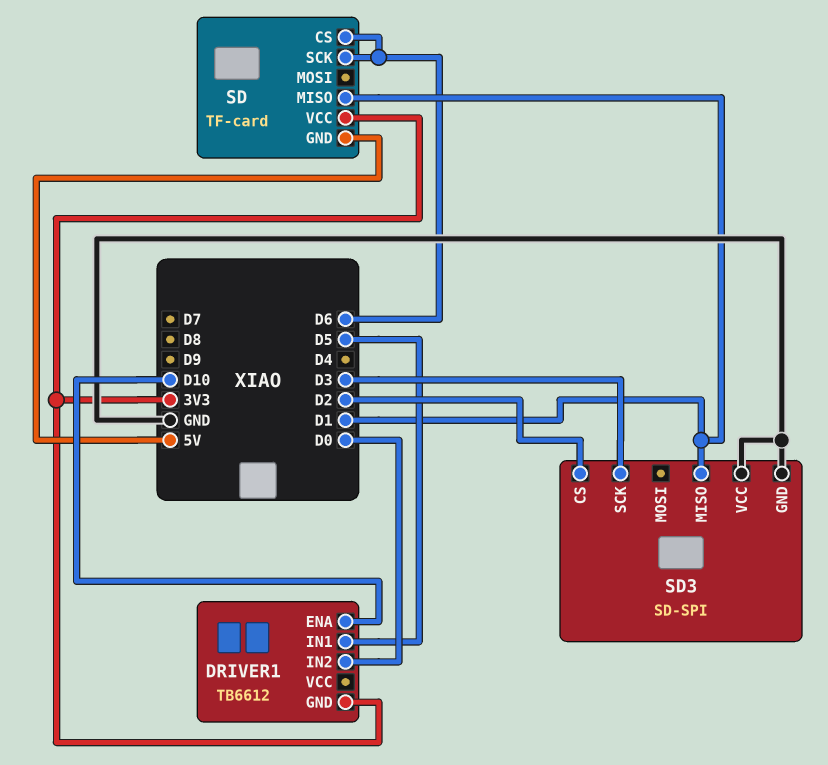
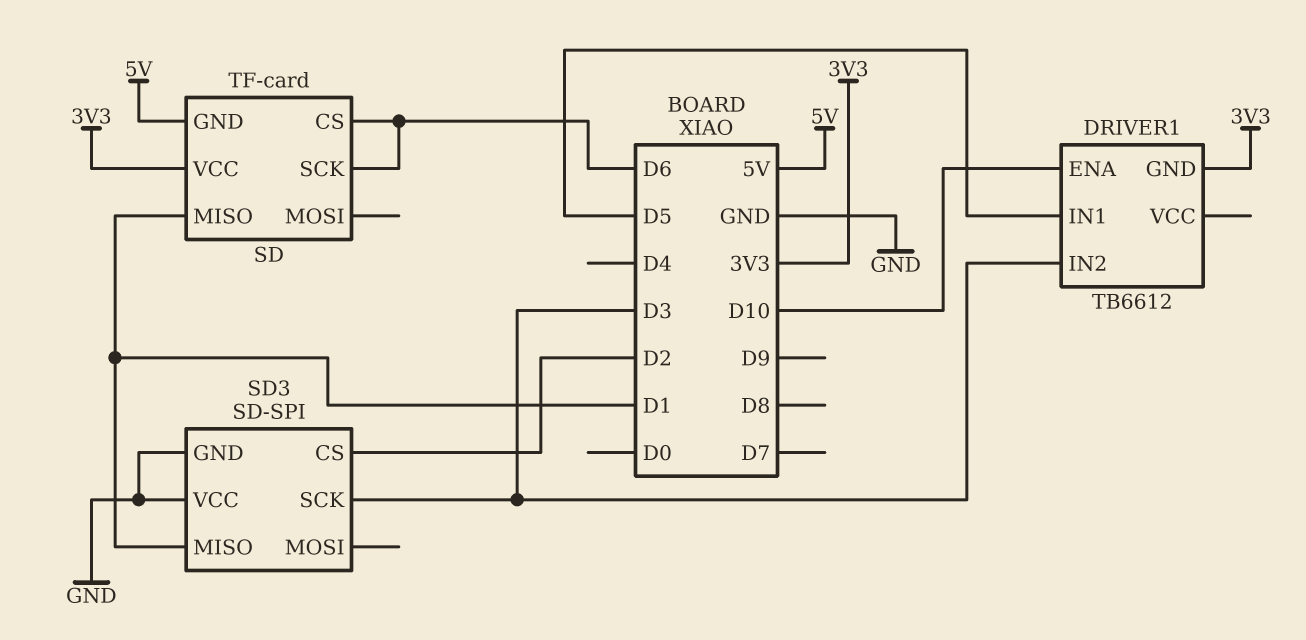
DRIVER1 pin IN2: D0 -> D3

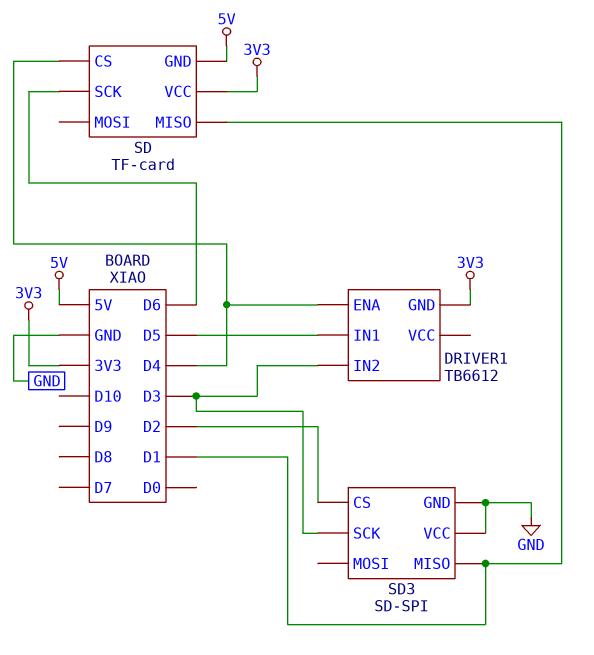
DRIVER1 pin ENA: D10 -> D4
SD pin CS: D6 -> D4

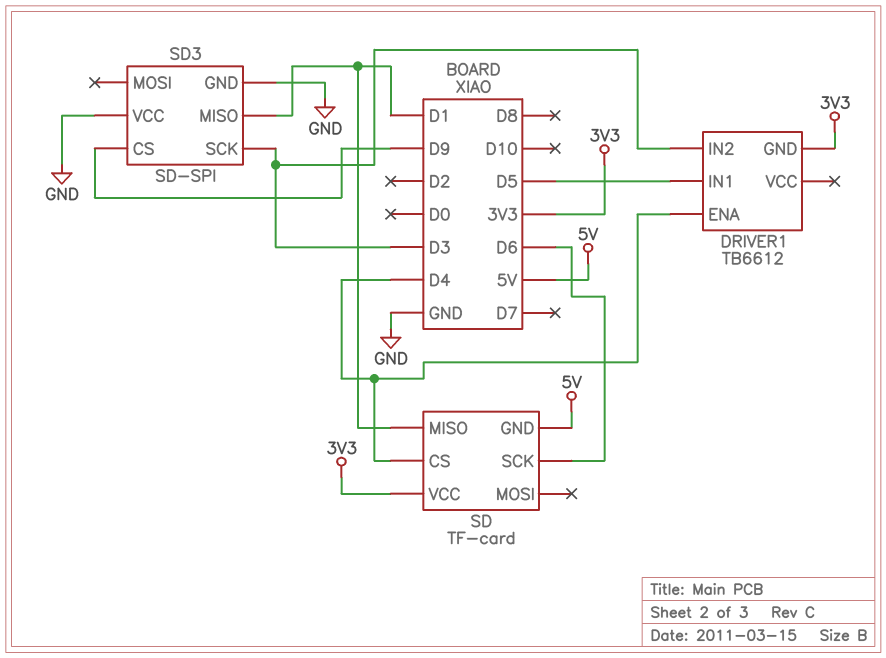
SD3 pin CS: D2 -> D9

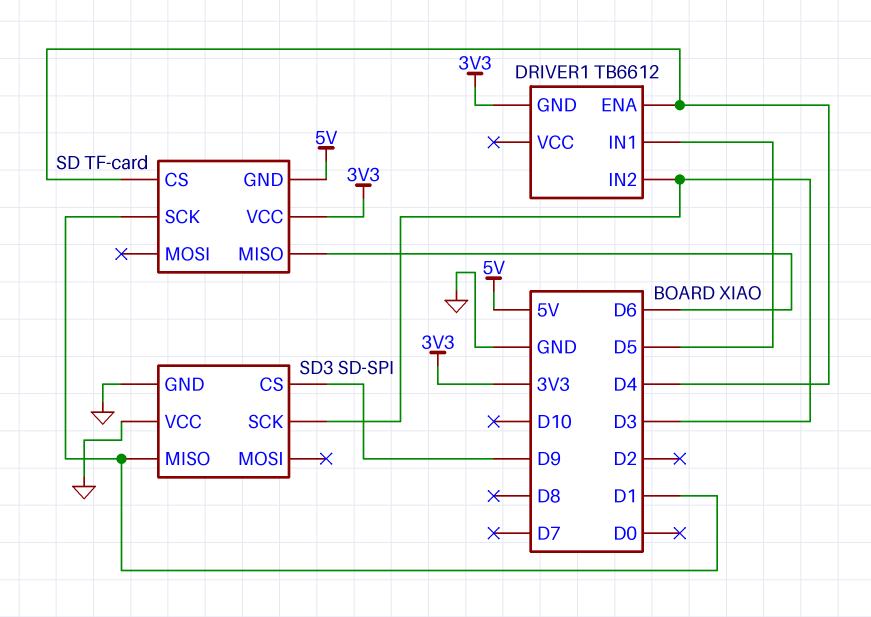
SD pin MISO: D1 -> D6
SD pin SCK: D6 -> D1

